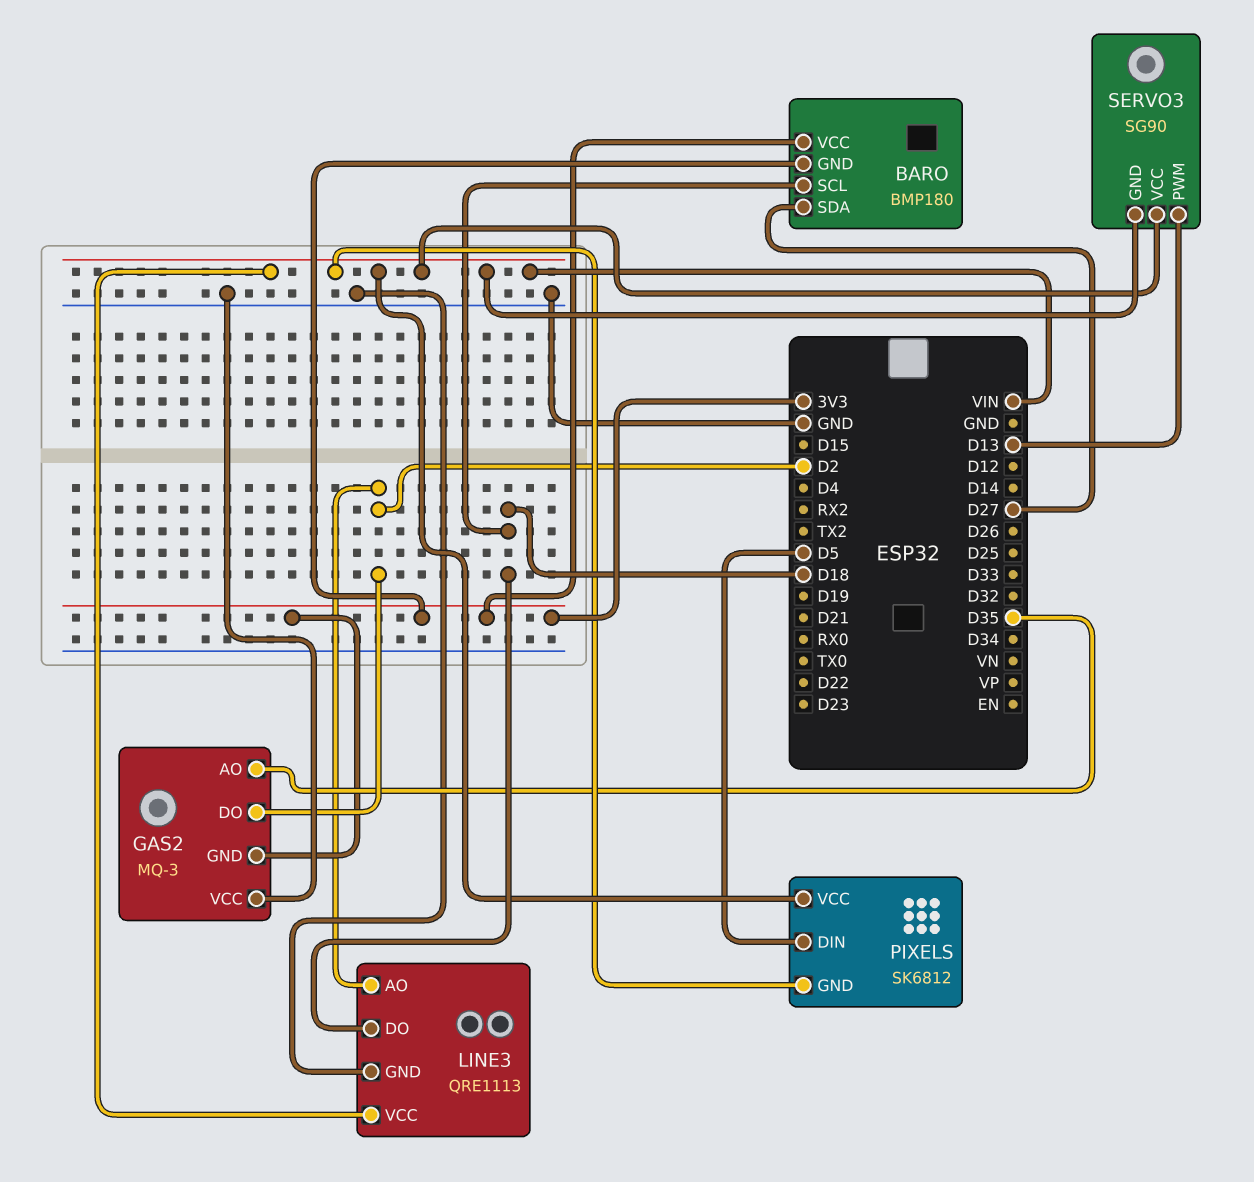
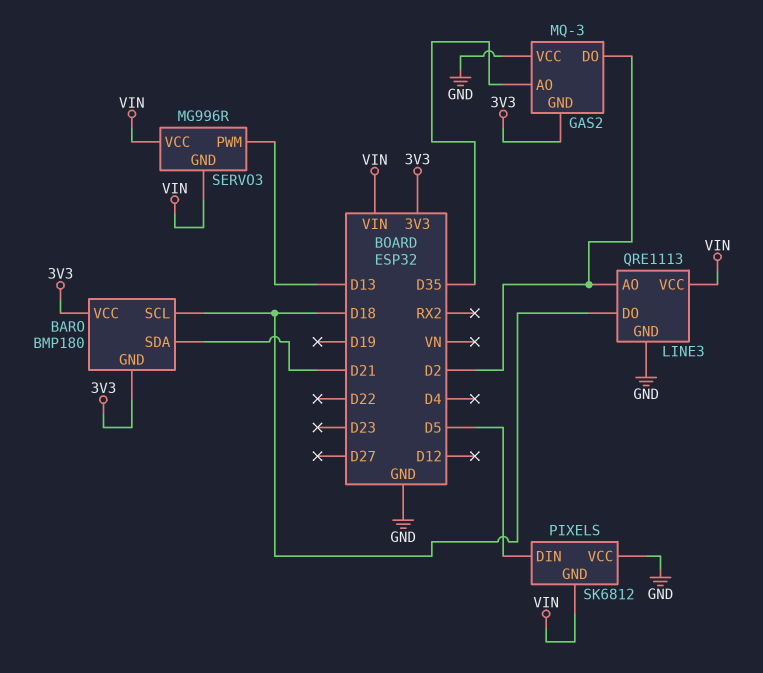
BARO pin SDA: D27 -> D21
PIXELS pin VCC: VIN -> GND
SERVO3: SG90 -> MG996R

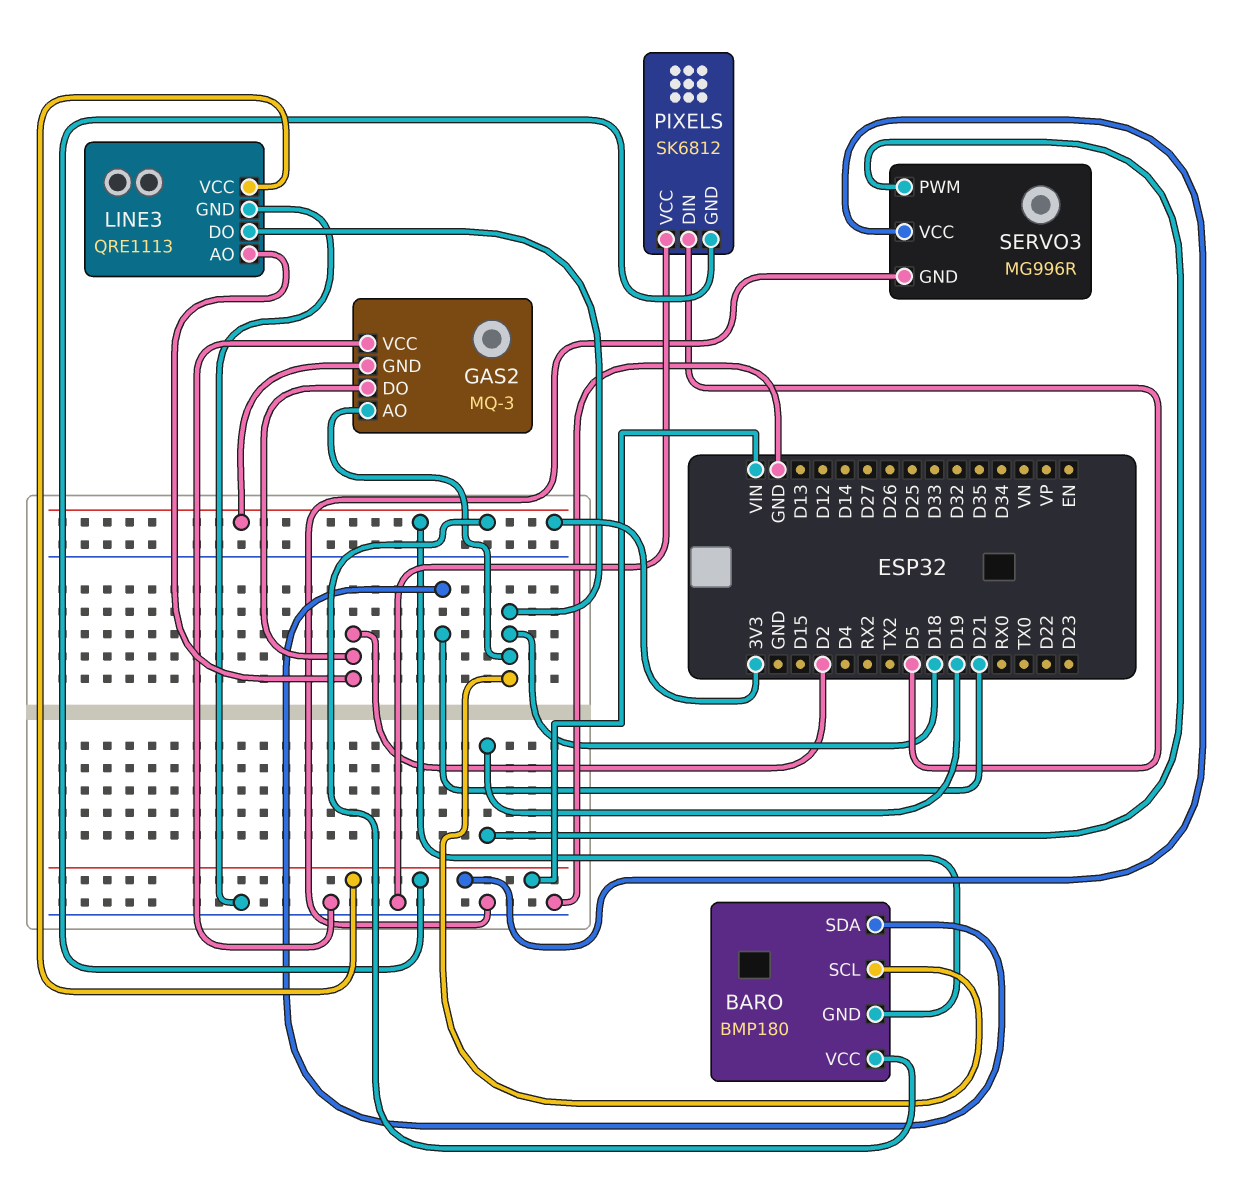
GAS2 pin AO: D35 -> D18
SERVO3 pin GND: VIN -> GND
SERVO3 pin PWM: D13 -> D19

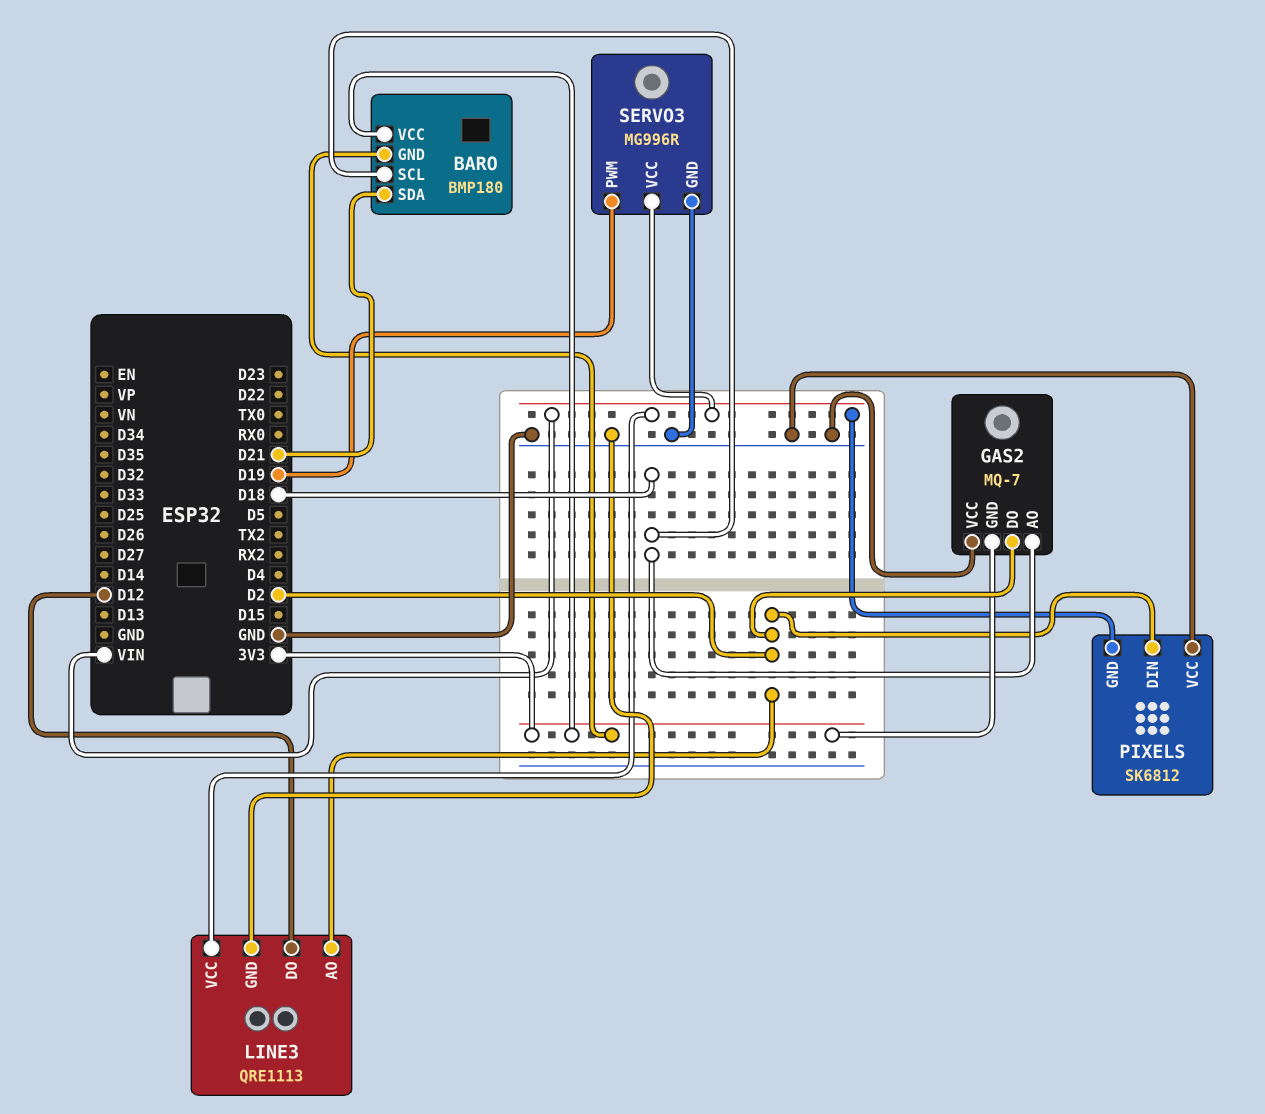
GAS2: MQ-3 -> MQ-7
LINE3 pin DO: D18 -> D12
PIXELS pin DIN: D5 -> D2

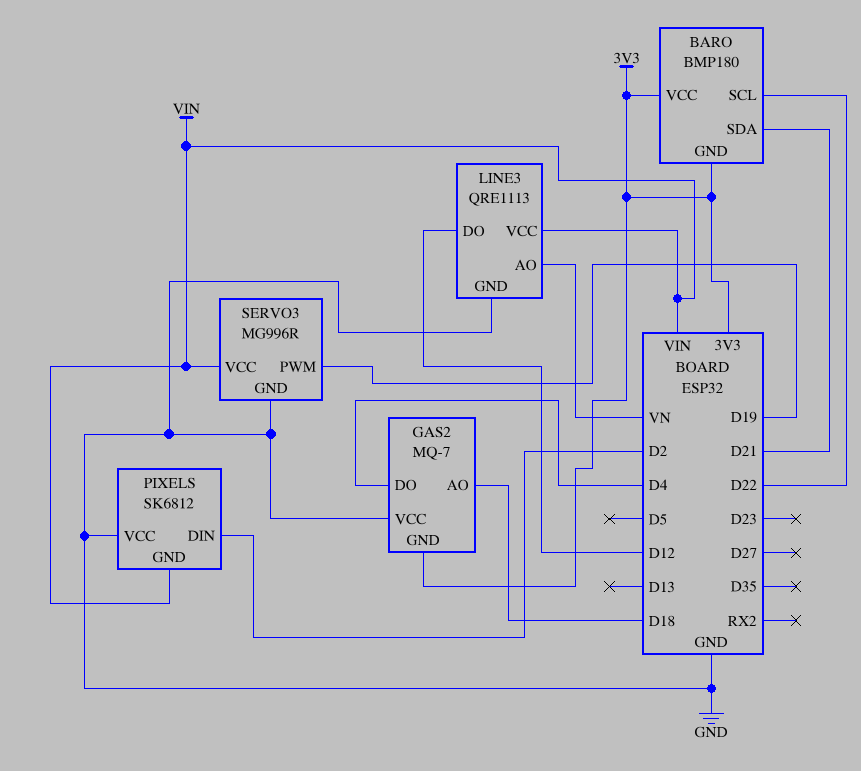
BARO pin SCL: D18 -> D22
GAS2 pin DO: D2 -> D4
LINE3 pin AO: D2 -> VN

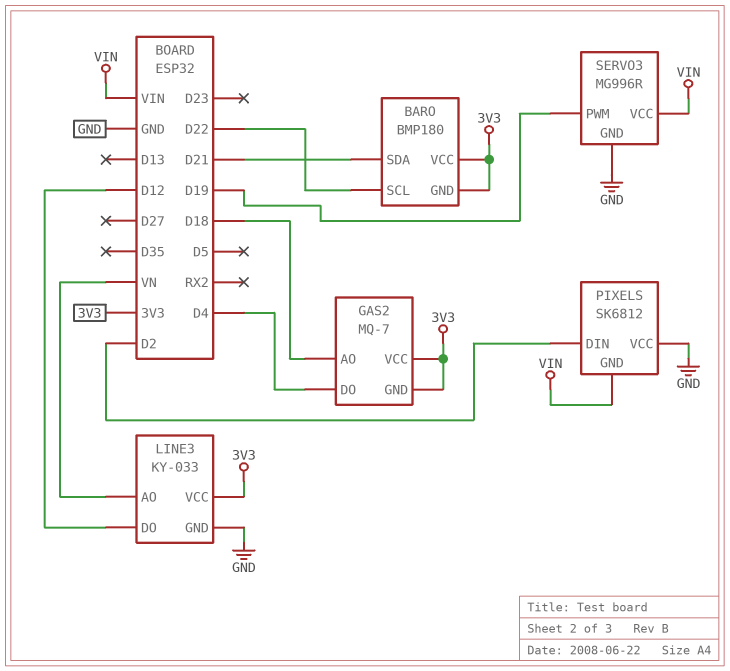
GAS2 pin VCC: GND -> 3V3
LINE3: QRE1113 -> KY-033
LINE3 pin VCC: VIN -> 3V3

